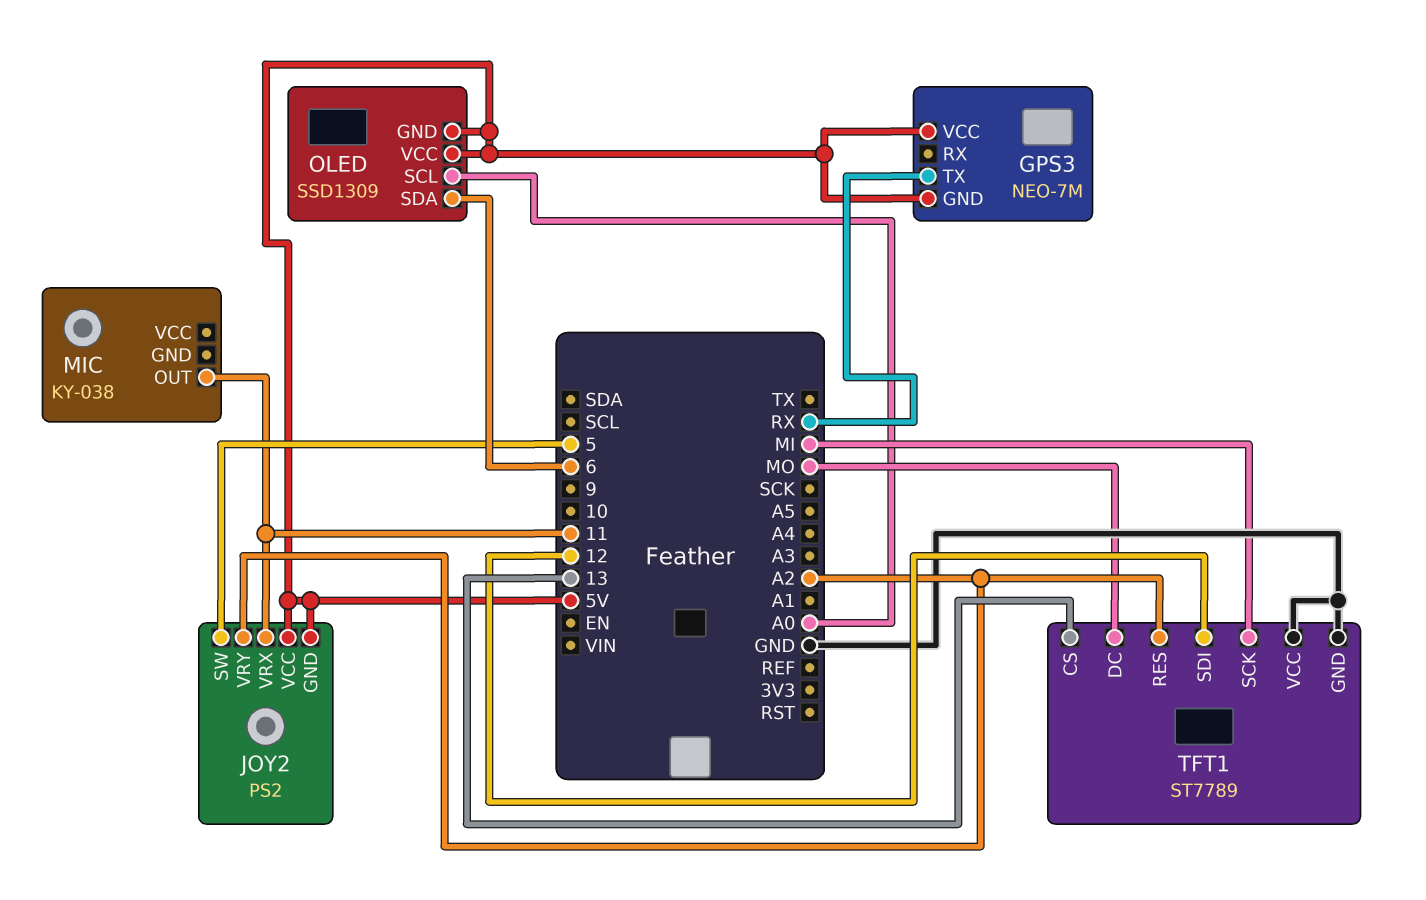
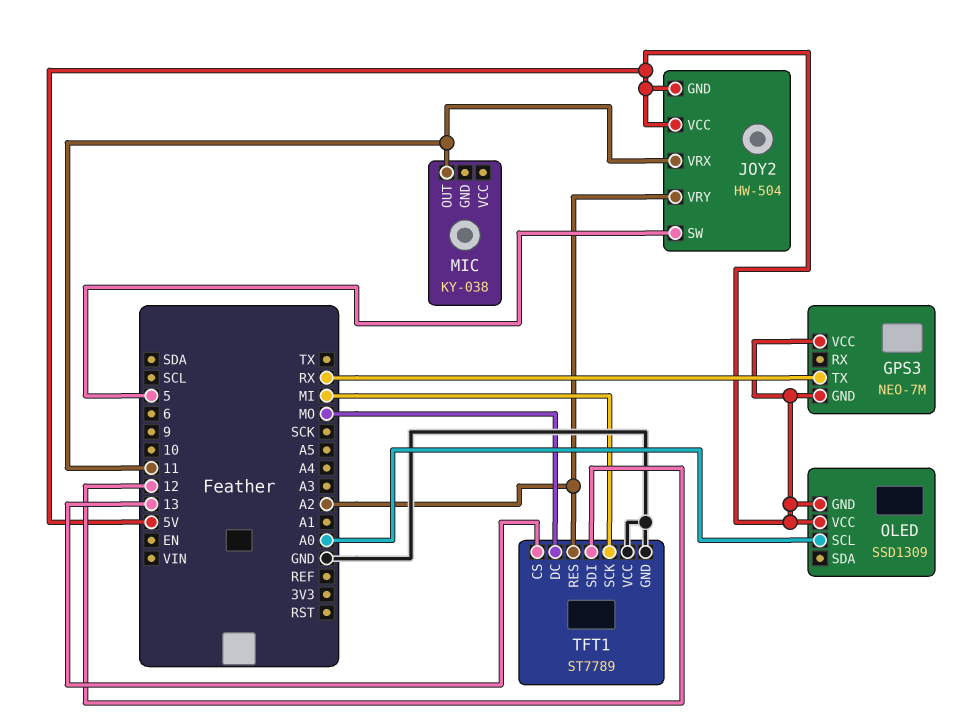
JOY2: PS2 -> HW-504
OLED pin SDA: 6 -> none

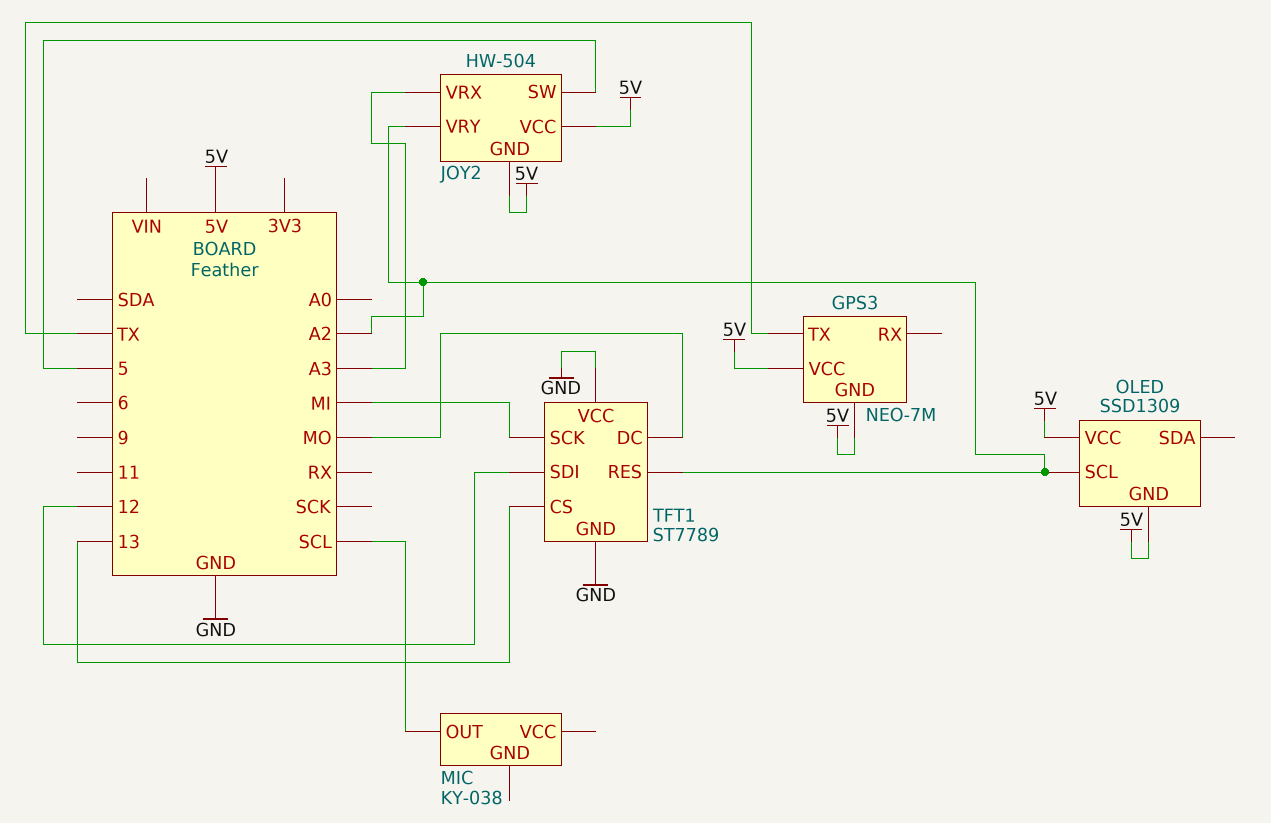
GPS3 pin TX: RX -> TX
JOY2 pin VRX: 11 -> A3
MIC pin OUT: 11 -> SCL
OLED pin SCL: A0 -> A2

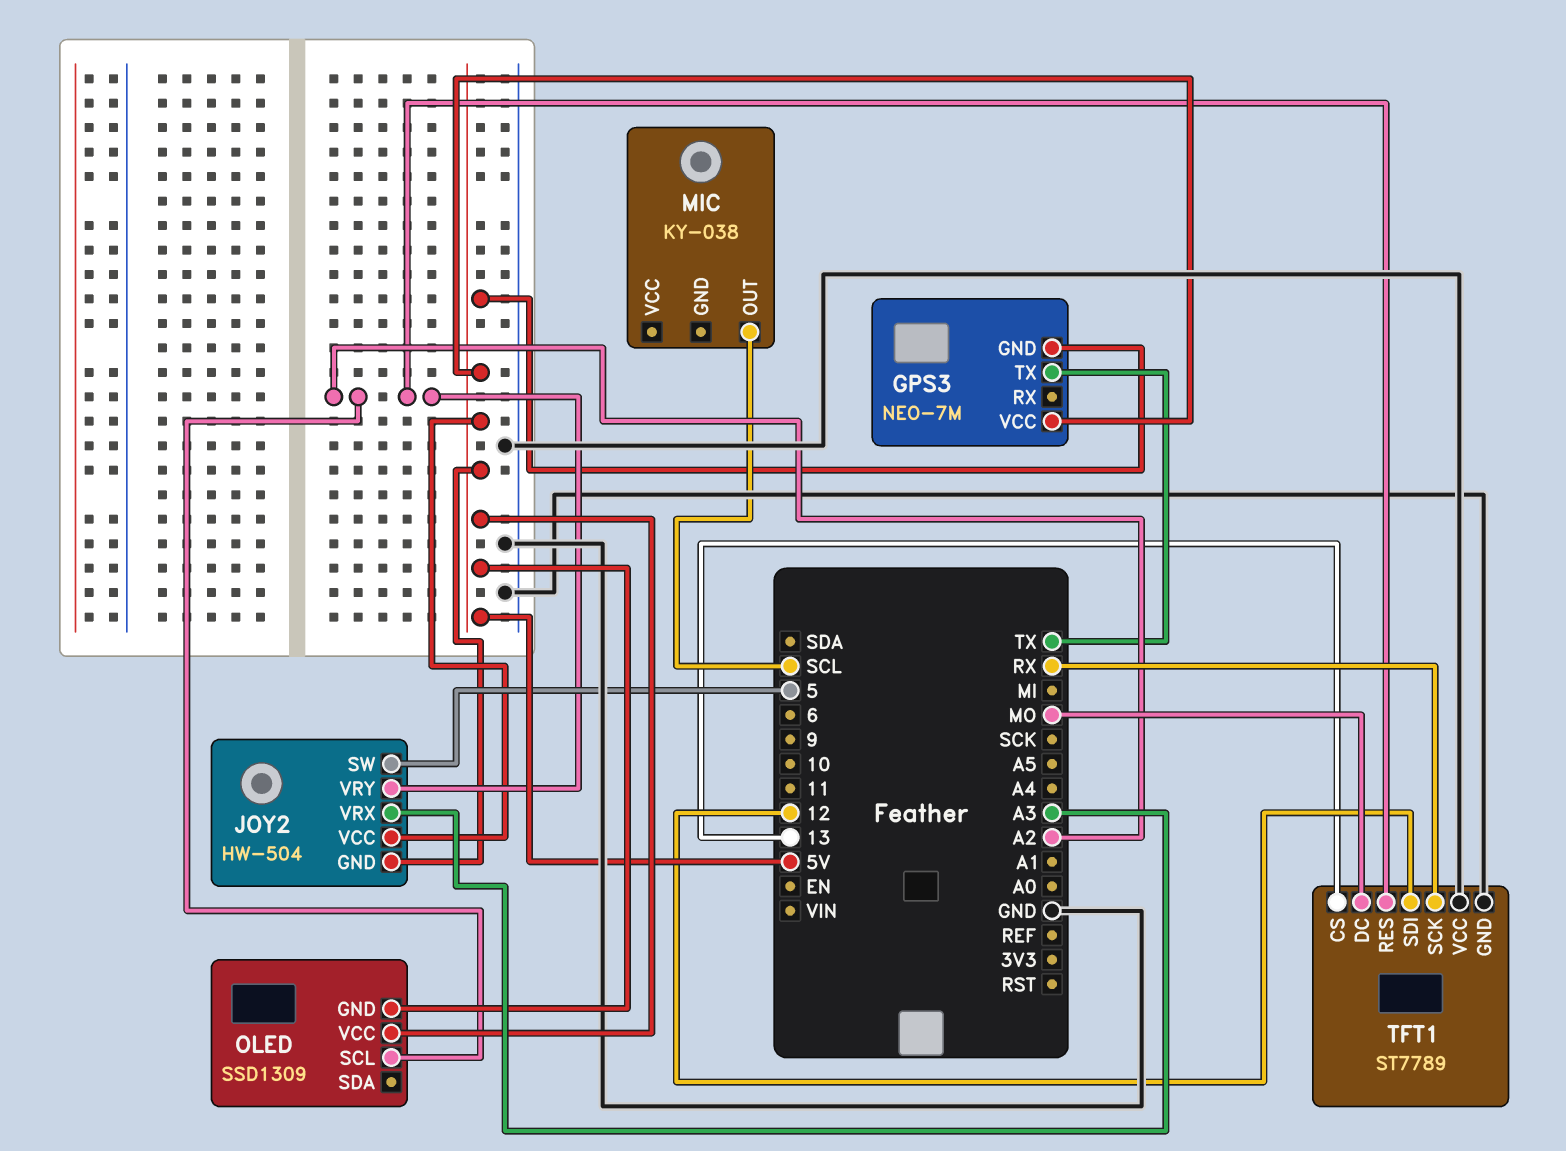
TFT1 pin SCK: MI -> RX

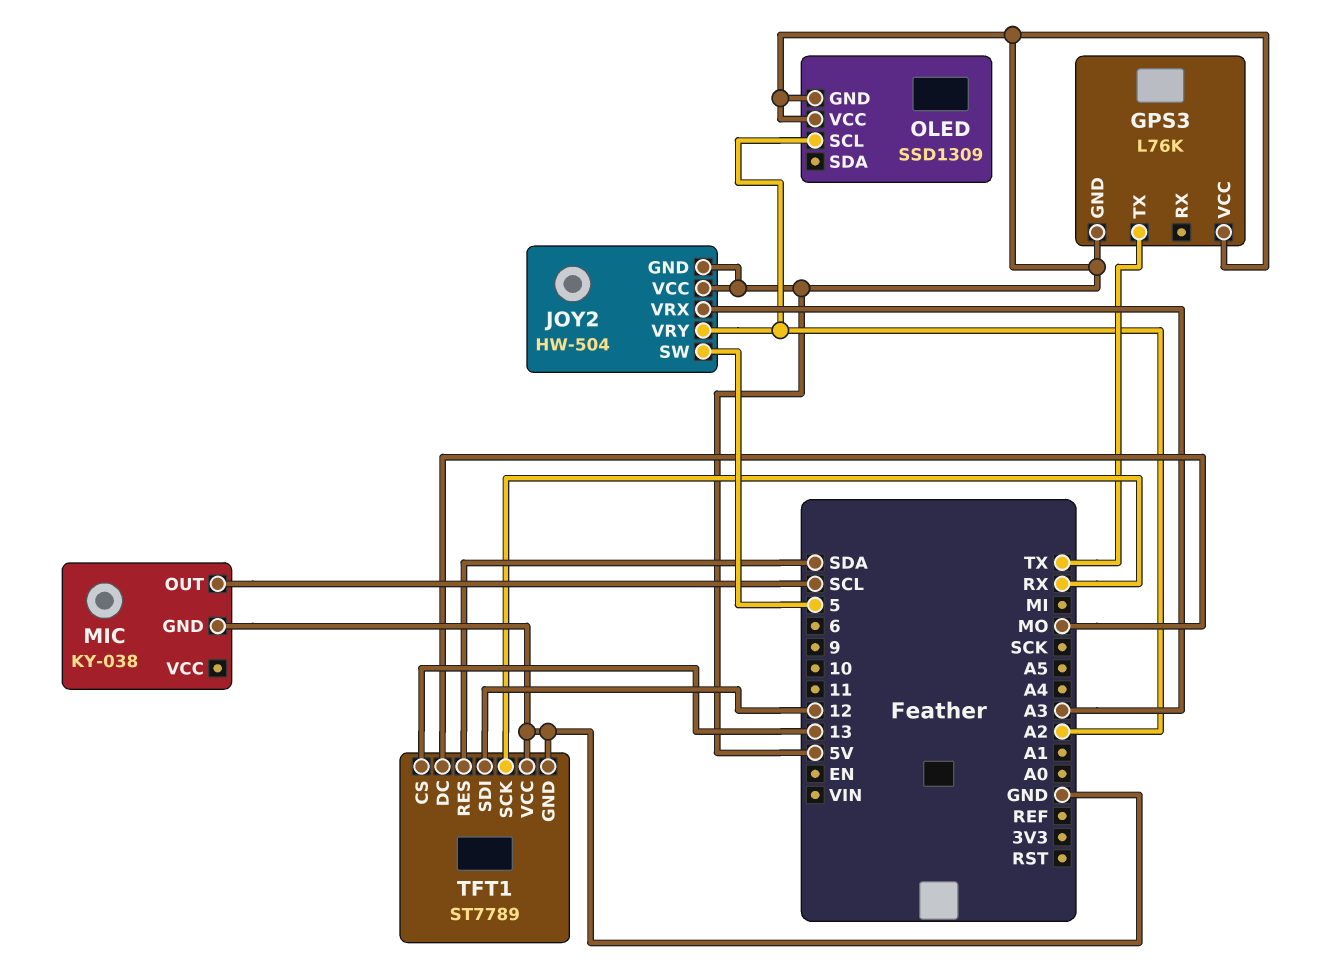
GPS3: NEO-7M -> L76K
MIC pin GND: none -> GND
TFT1 pin RES: A2 -> SDA

